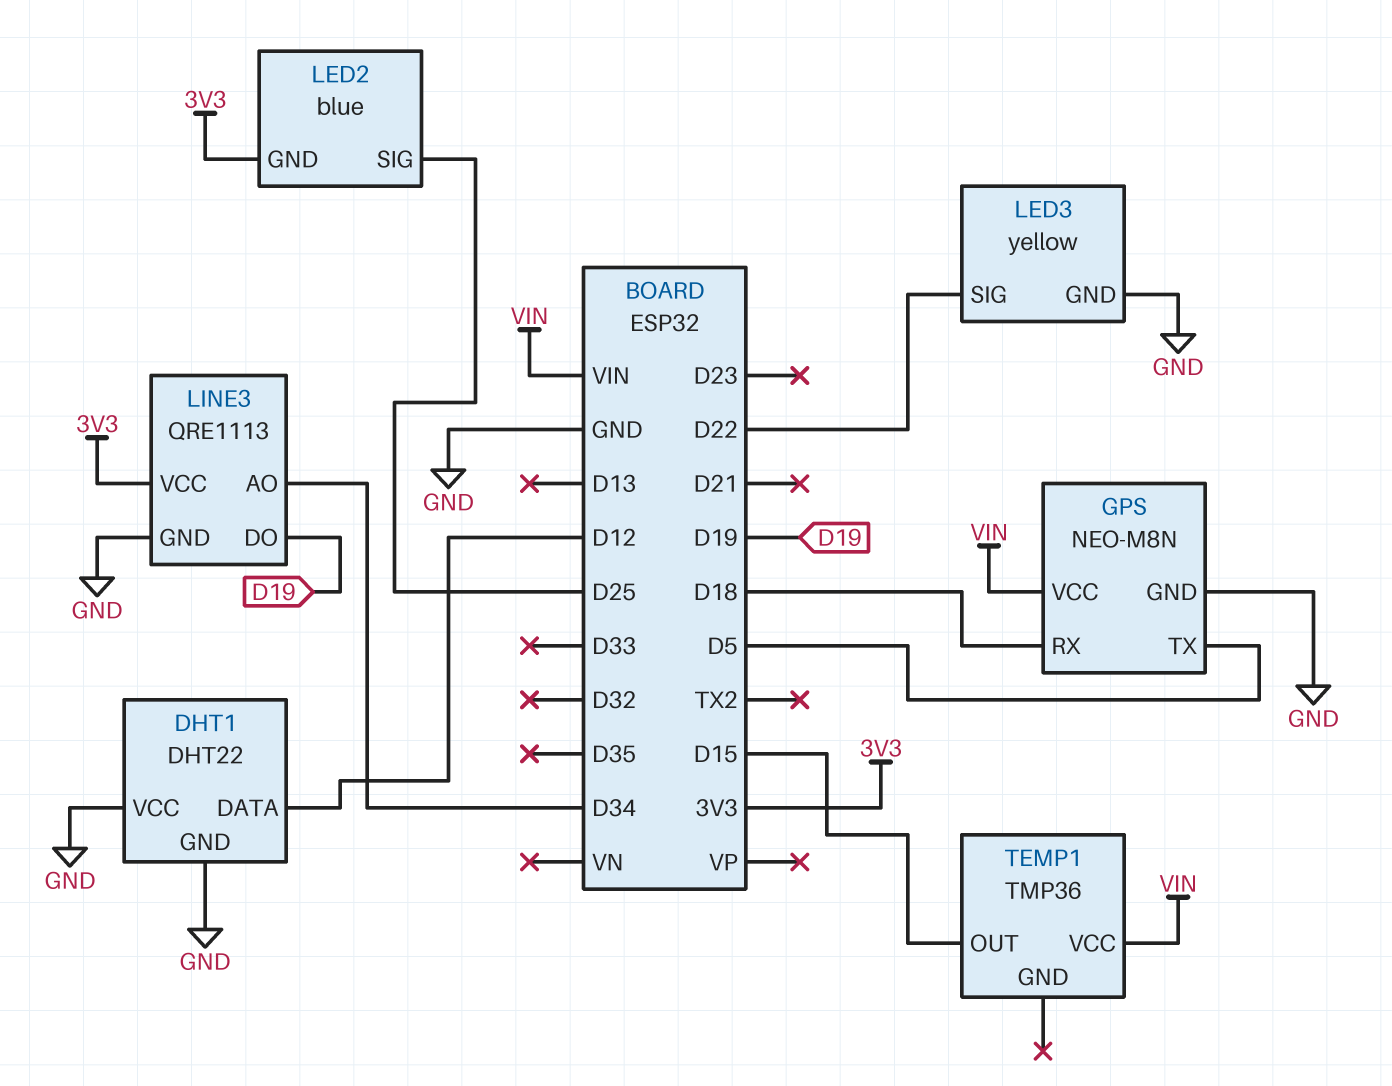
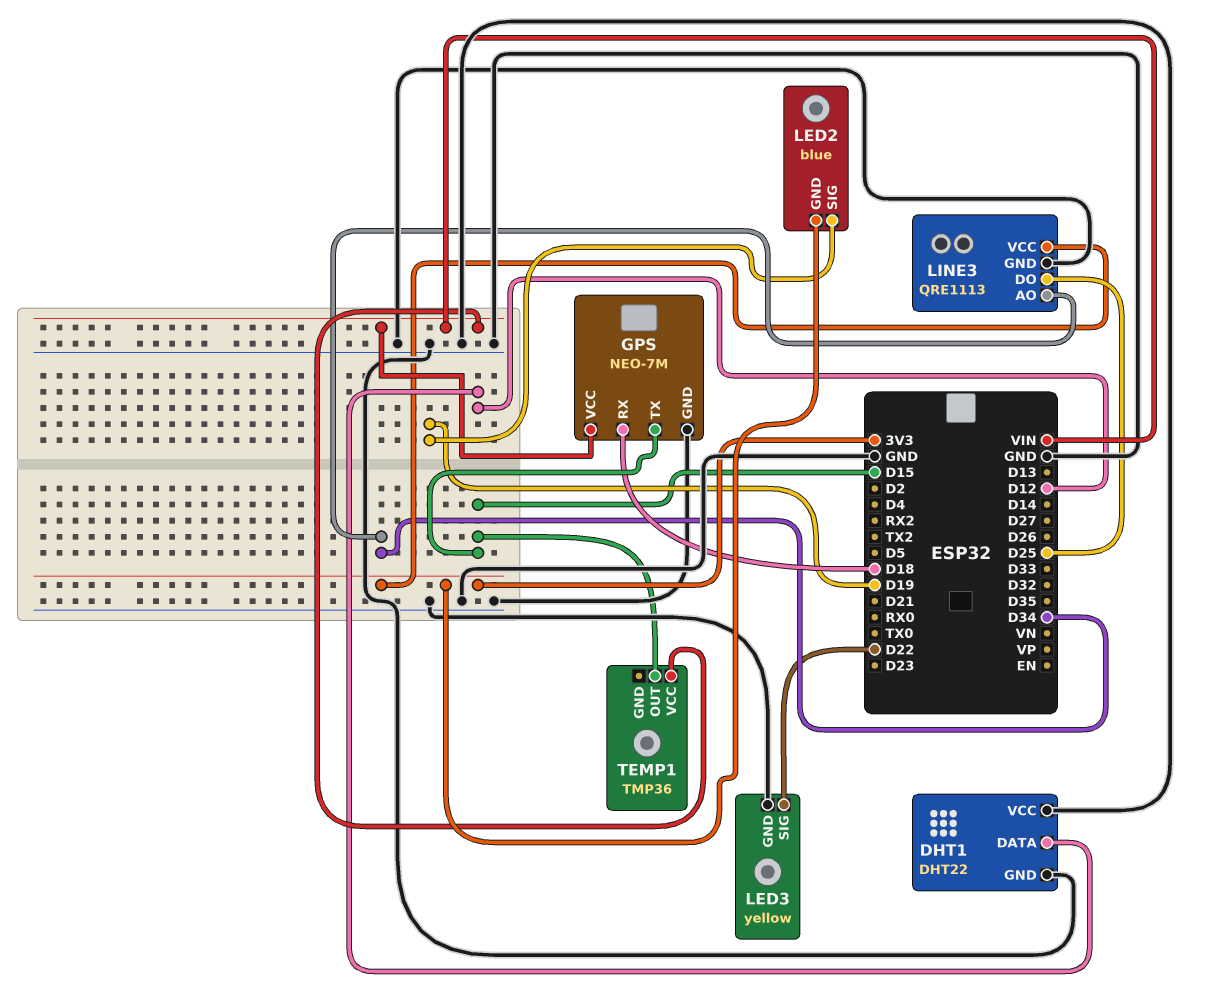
GPS: NEO-M8N -> NEO-7M
GPS pin TX: D5 -> D15
LED2 pin SIG: D25 -> D19
LINE3 pin DO: D19 -> D25

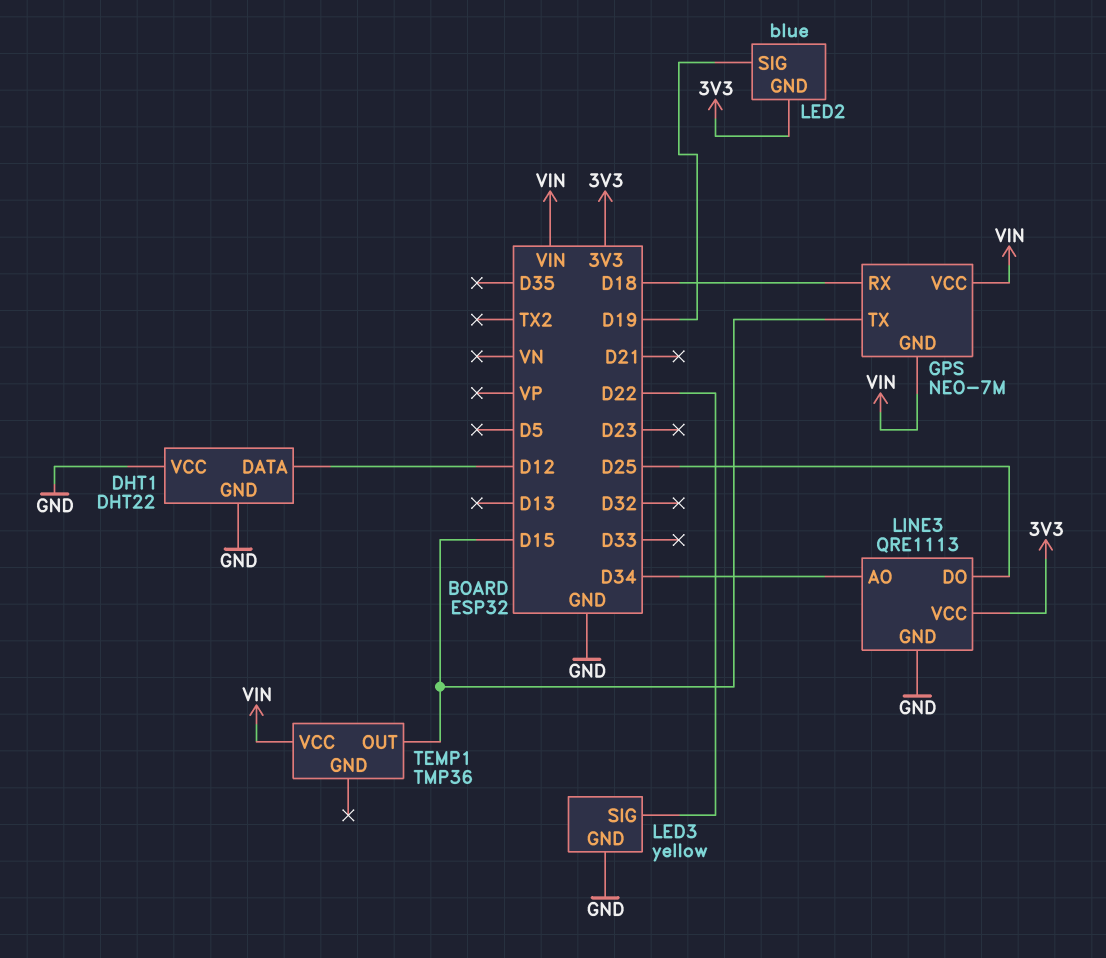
GPS pin GND: GND -> VIN

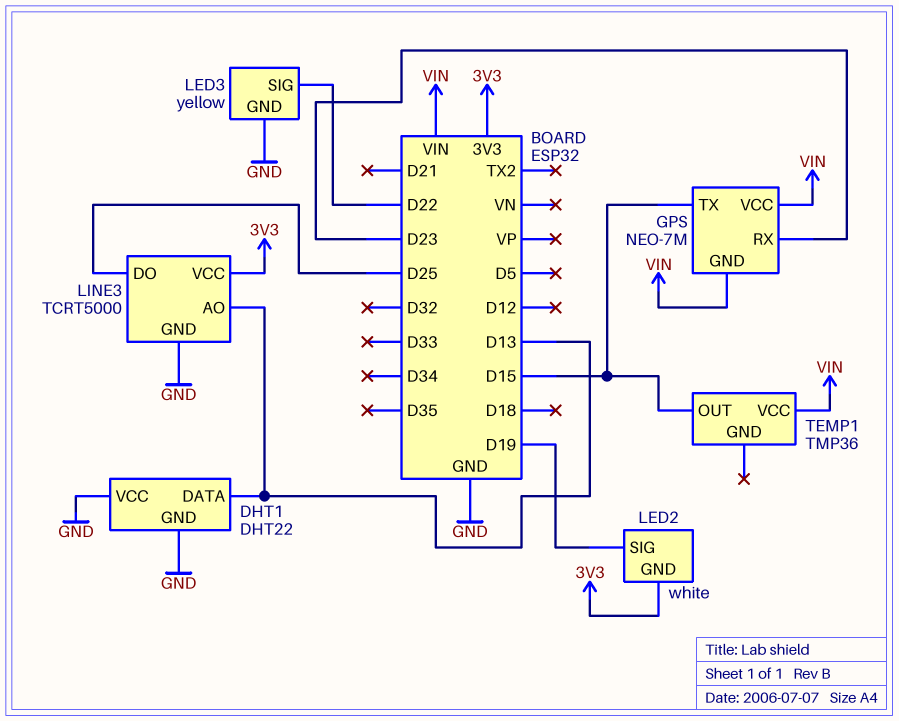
DHT1 pin DATA: D12 -> D13
GPS pin RX: D18 -> D23
LED2: blue -> white
LINE3: QRE1113 -> TCRT5000
LINE3 pin AO: D34 -> D13

